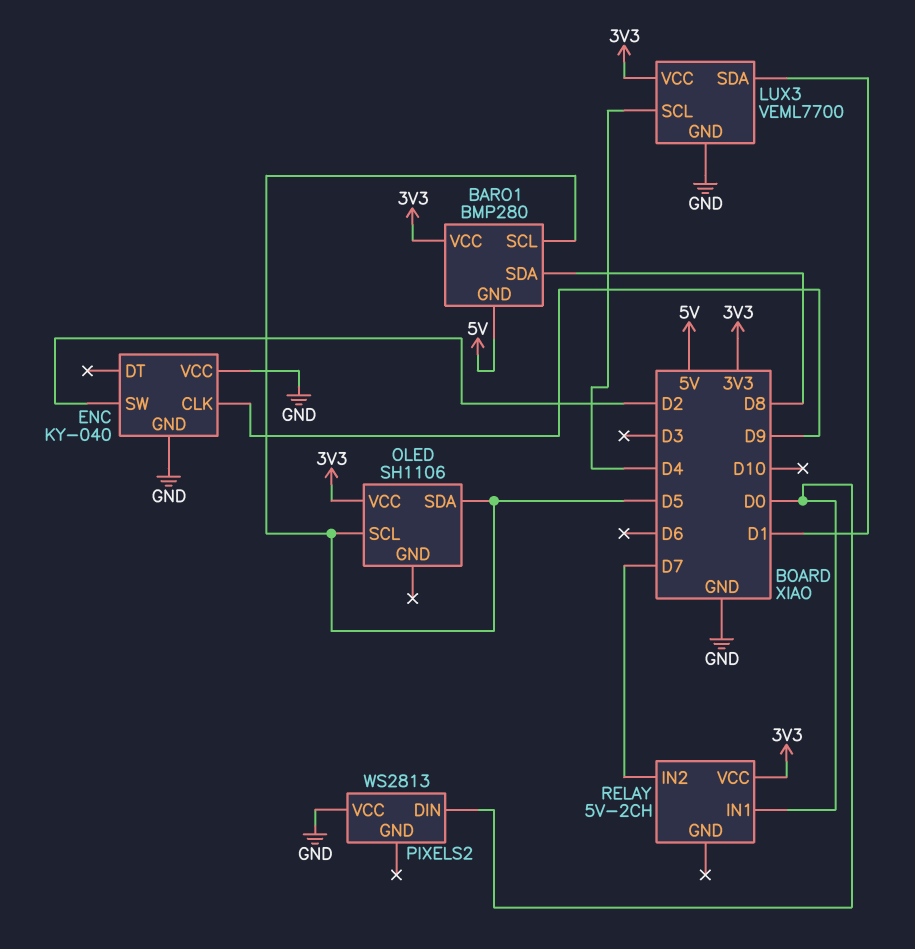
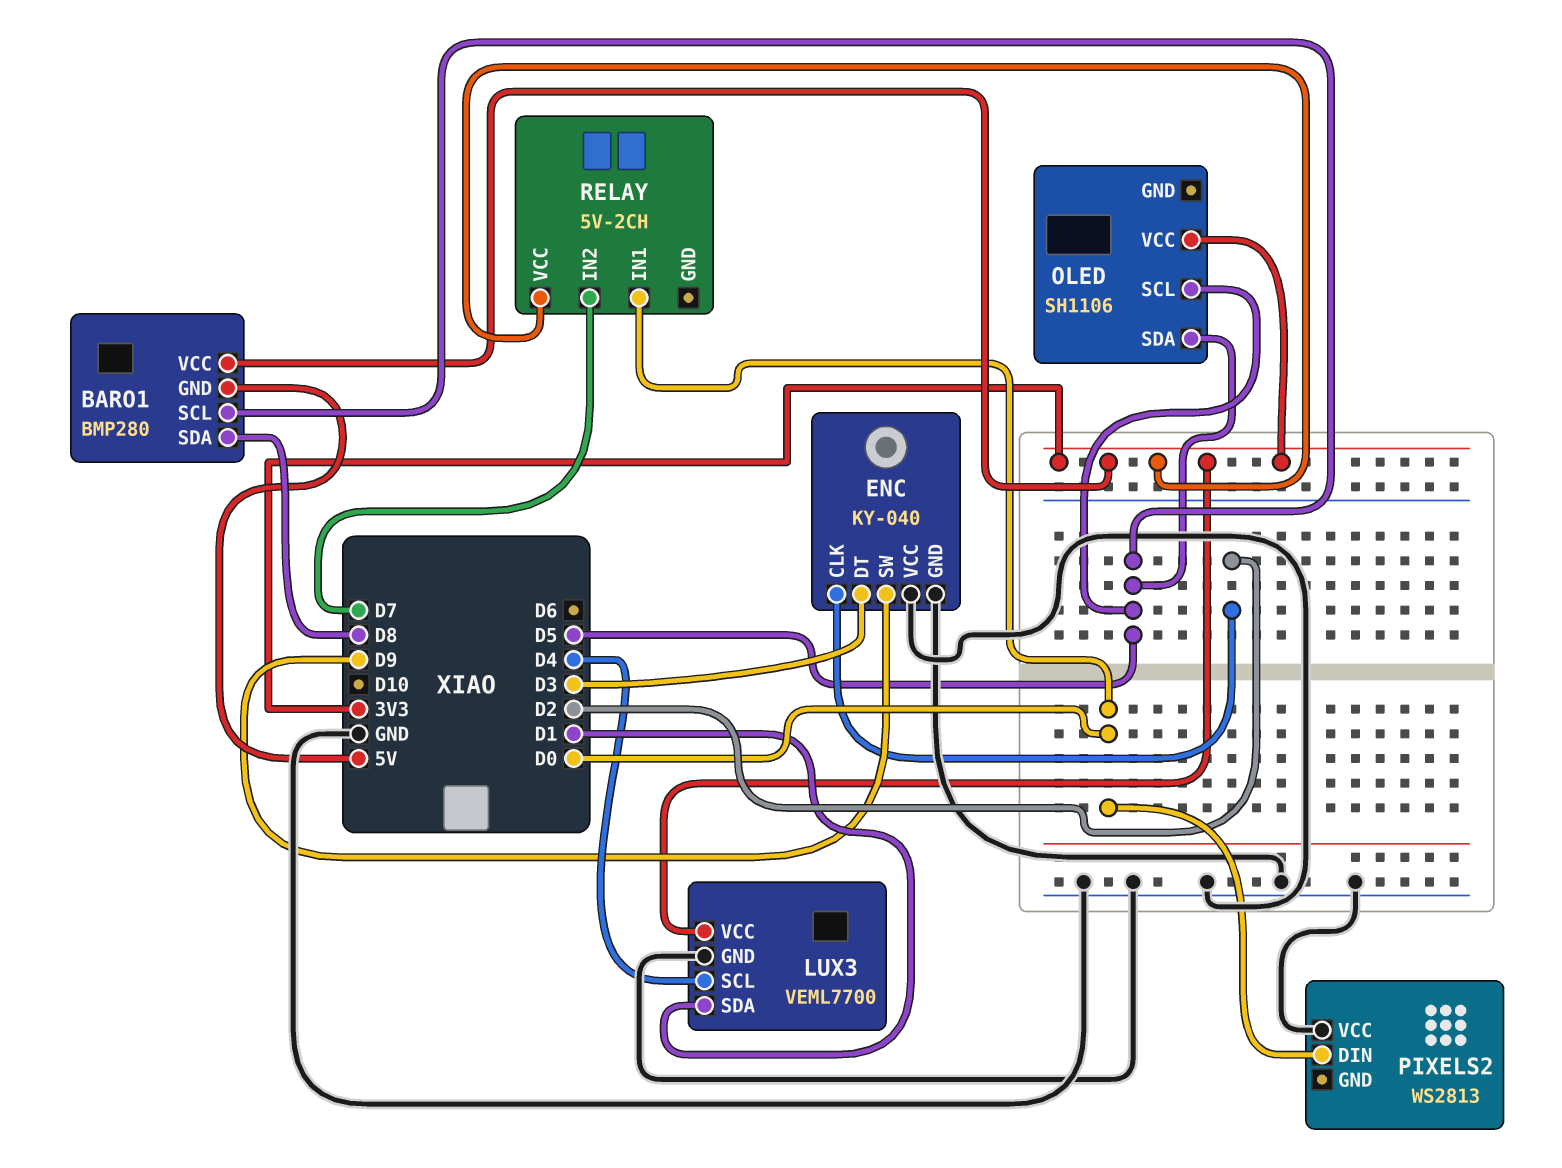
ENC pin CLK: D9 -> D2
ENC pin DT: none -> D3
ENC pin SW: D2 -> D9

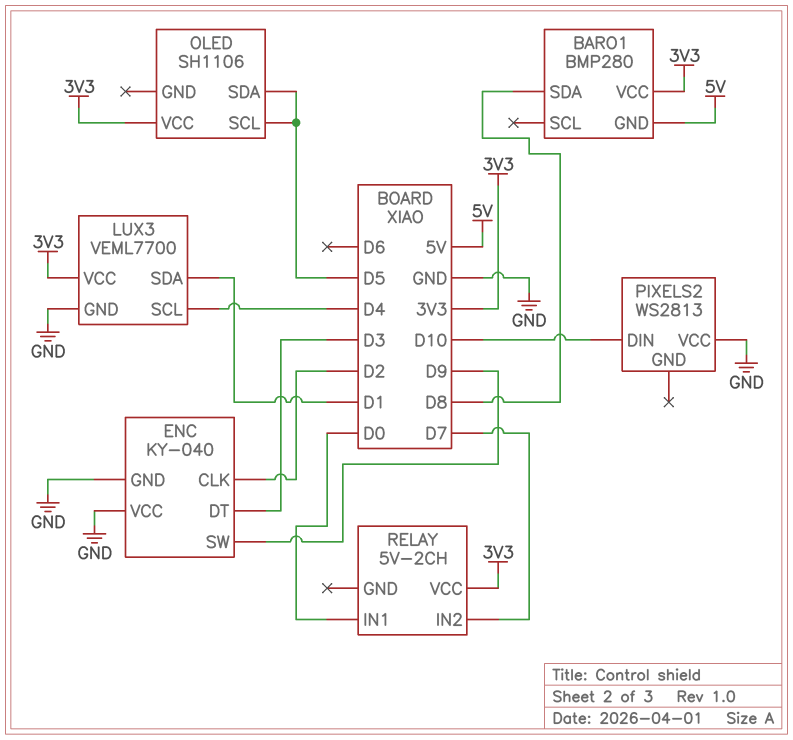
BARO1 pin SCL: D5 -> none
PIXELS2 pin DIN: D0 -> D10

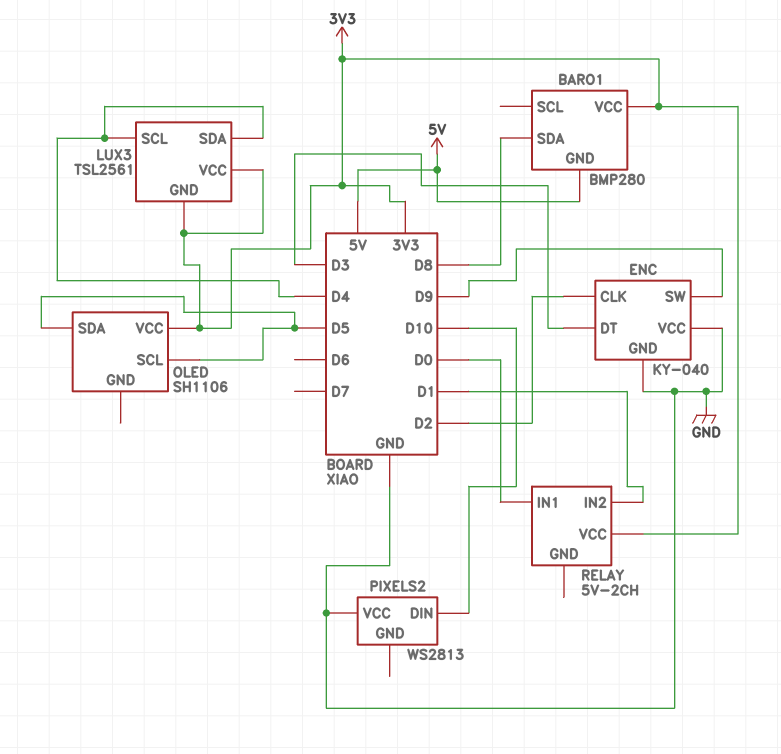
LUX3: VEML7700 -> TSL2561
LUX3 pin GND: GND -> 3V3
LUX3 pin SDA: D1 -> D4
RELAY pin IN2: D7 -> D1

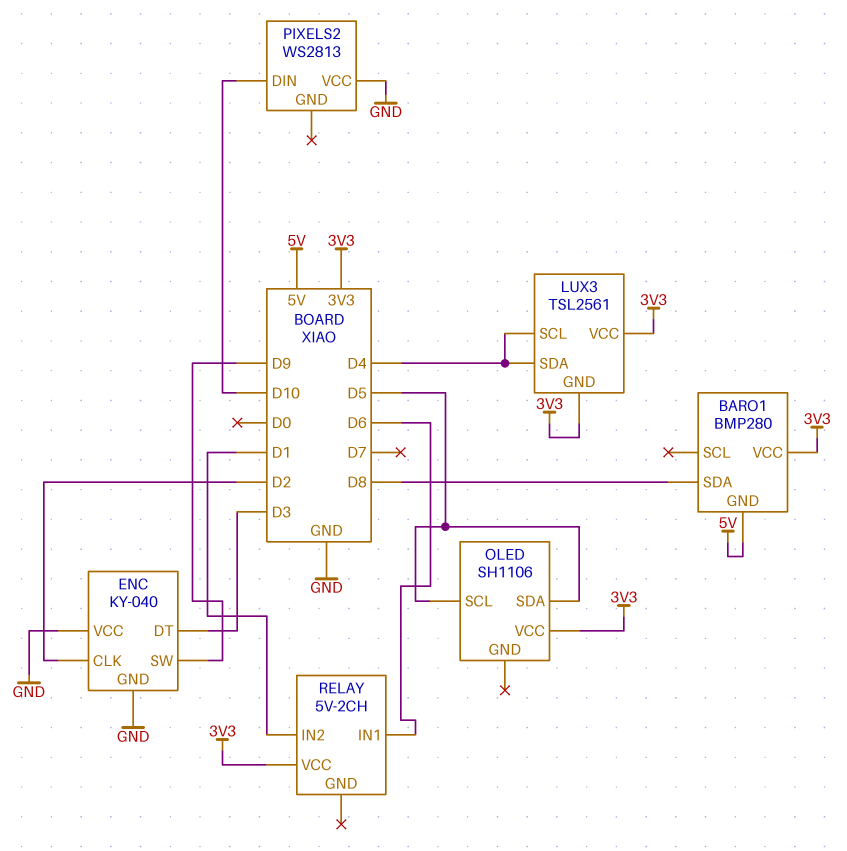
RELAY pin IN1: D0 -> D6

